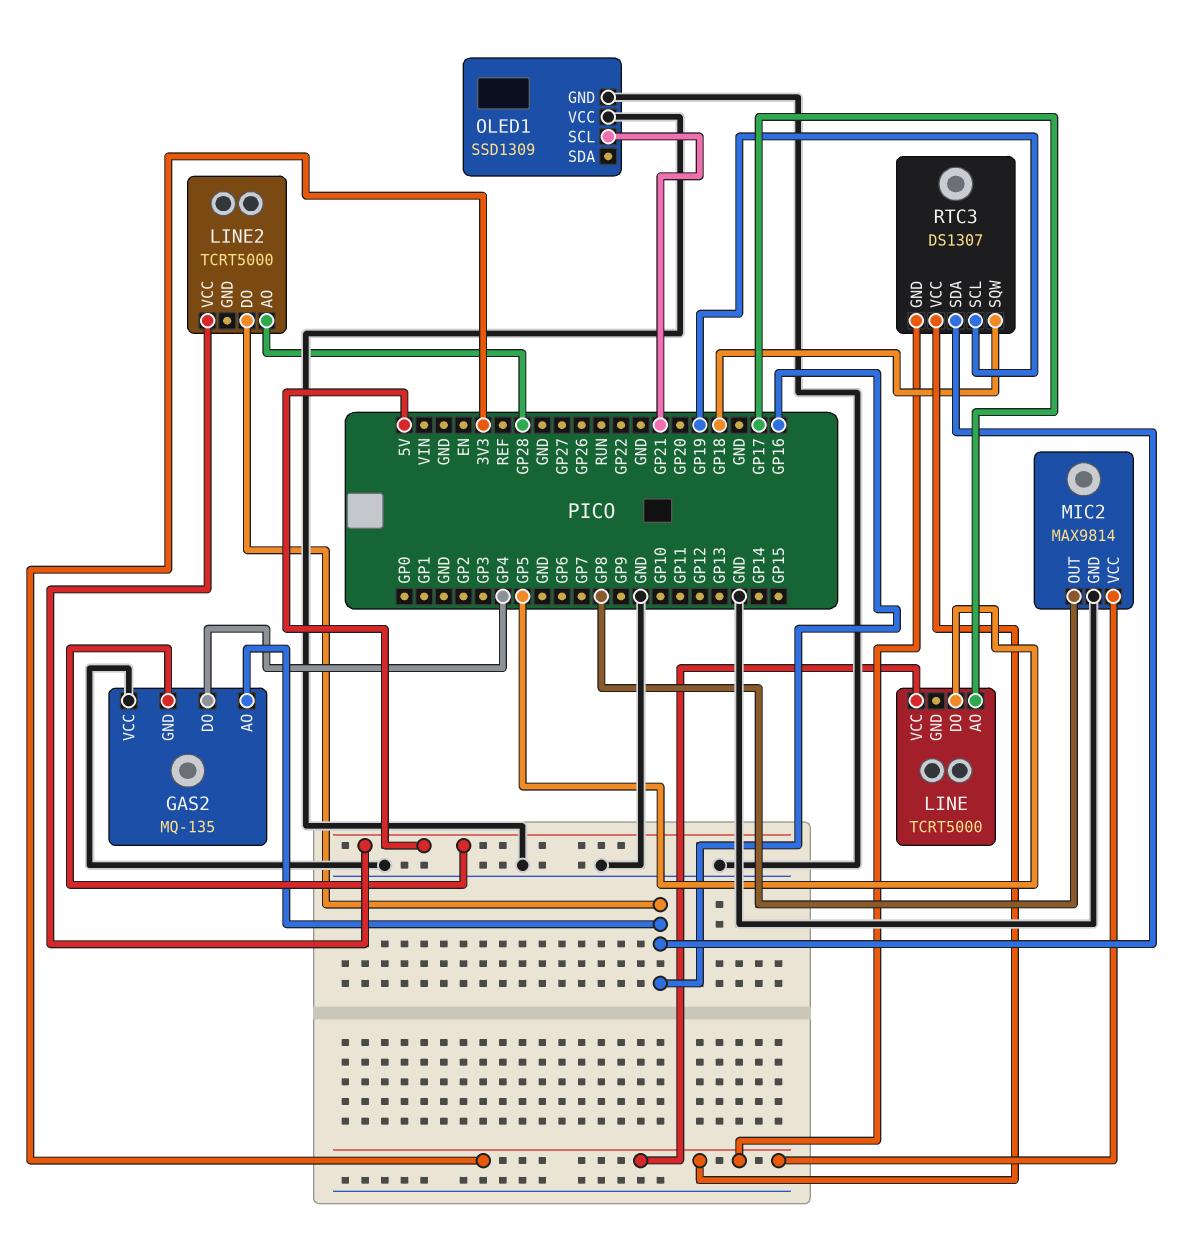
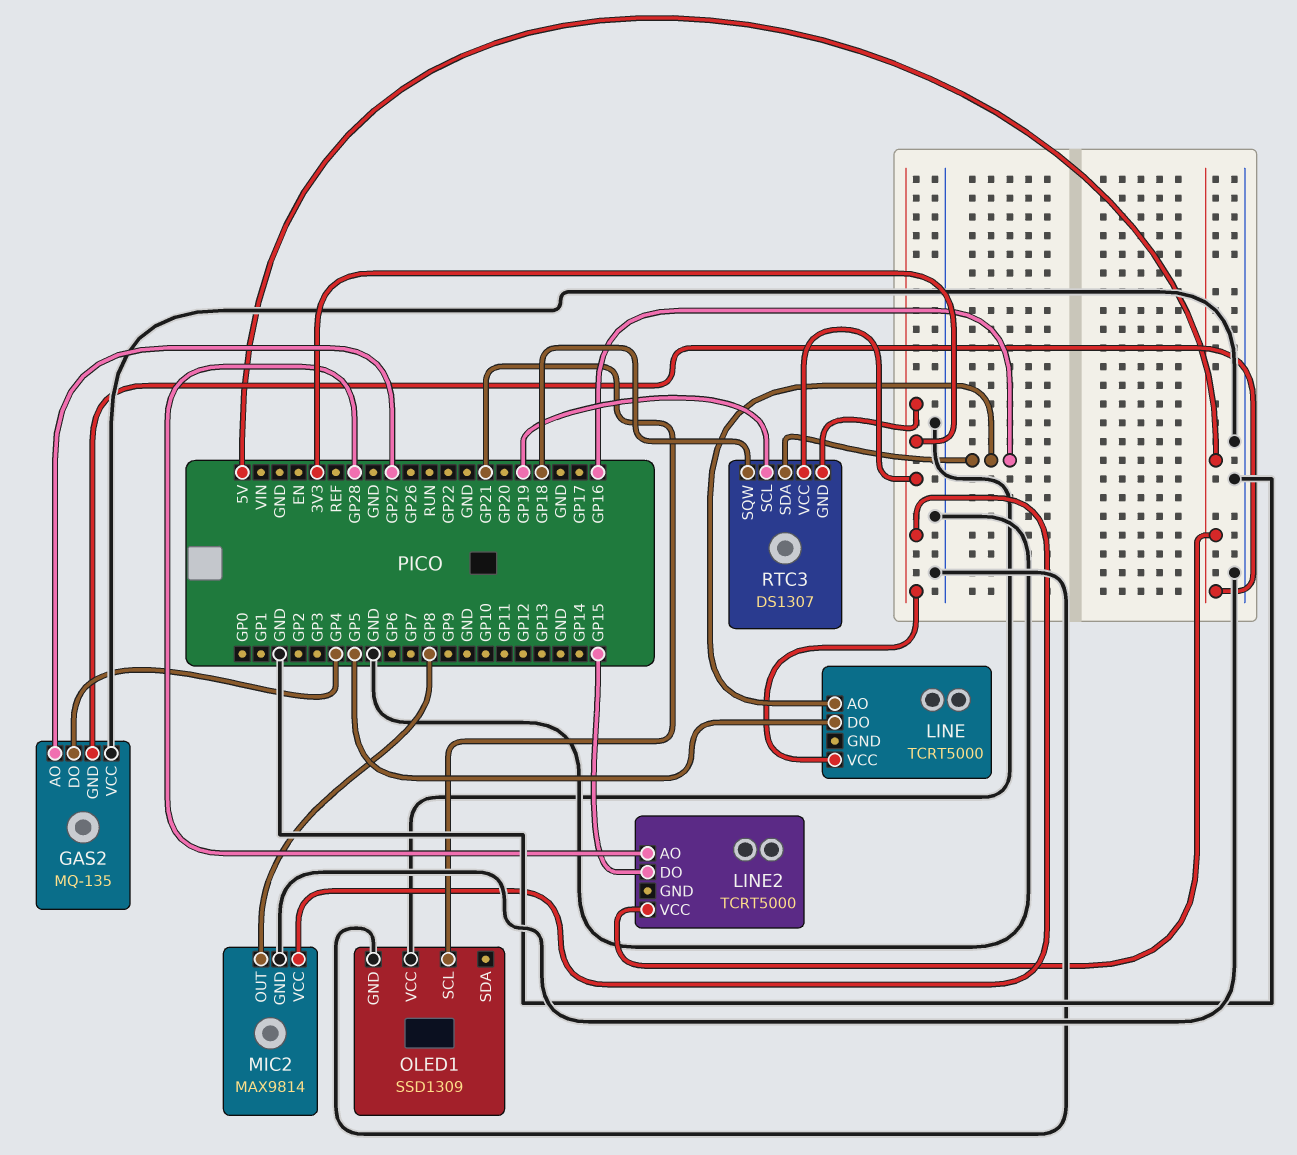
GAS2 pin AO: GP16 -> GP27
LINE pin AO: GP17 -> GP16
LINE2 pin DO: GP16 -> GP15

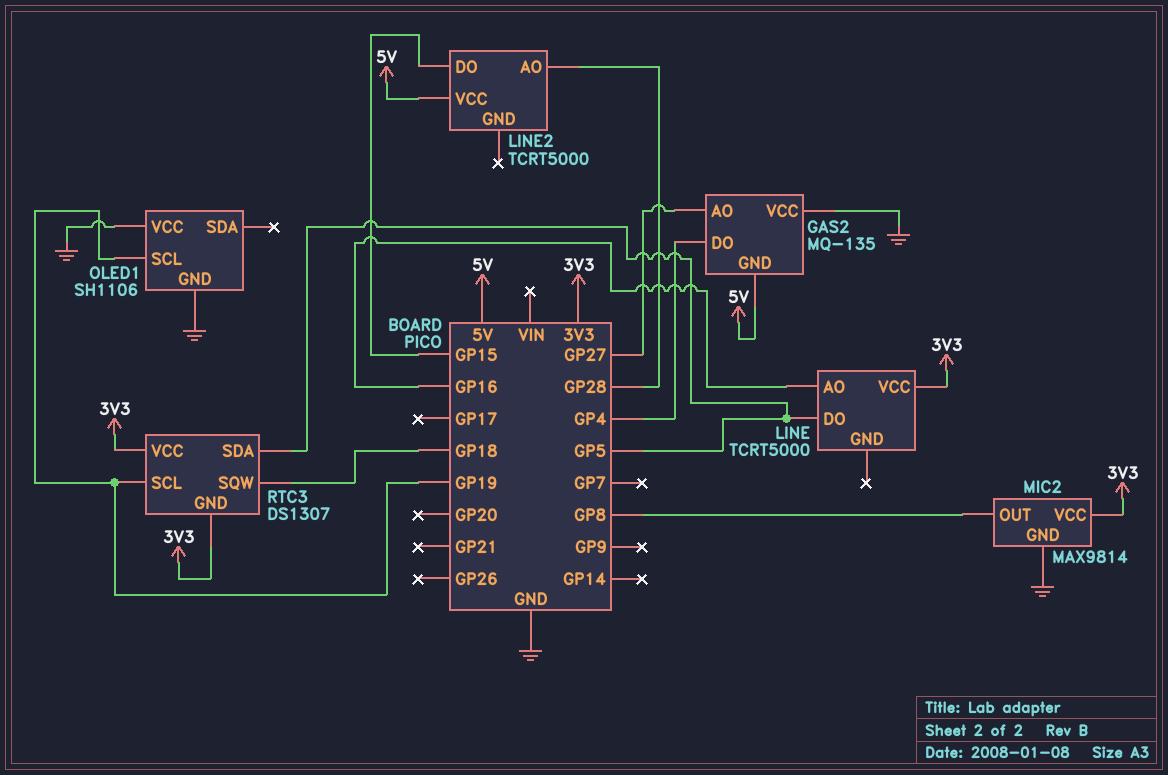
OLED1: SSD1309 -> SH1106
OLED1 pin SCL: GP21 -> GP19
RTC3 pin SDA: GP16 -> GP5

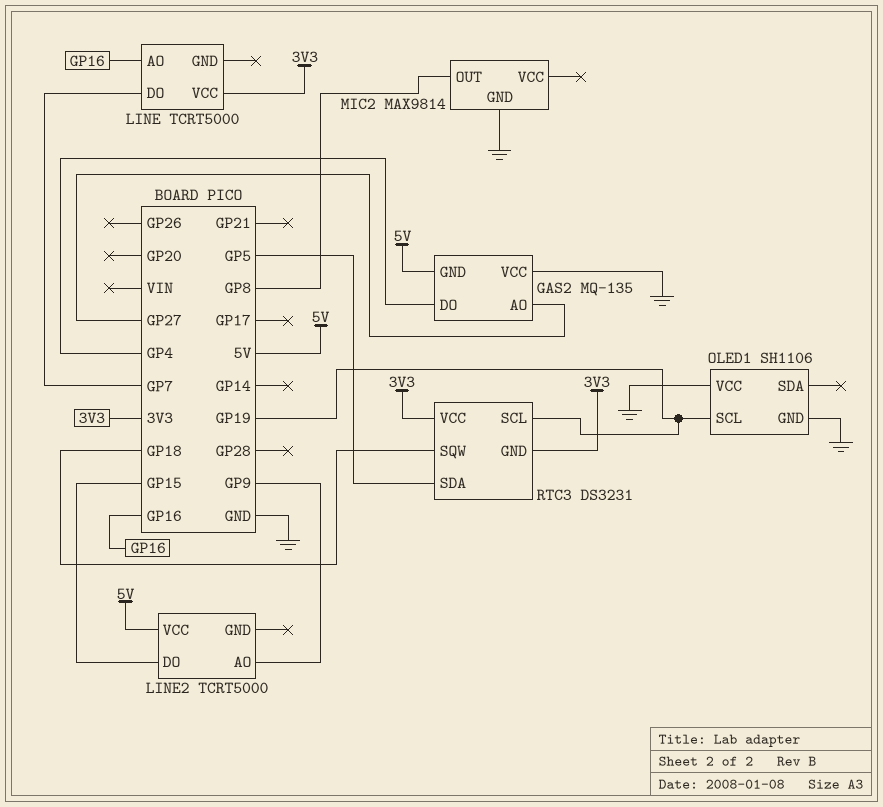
LINE pin DO: GP5 -> GP7
LINE2 pin AO: GP28 -> GP9
MIC2 pin VCC: 3V3 -> none
RTC3: DS1307 -> DS3231

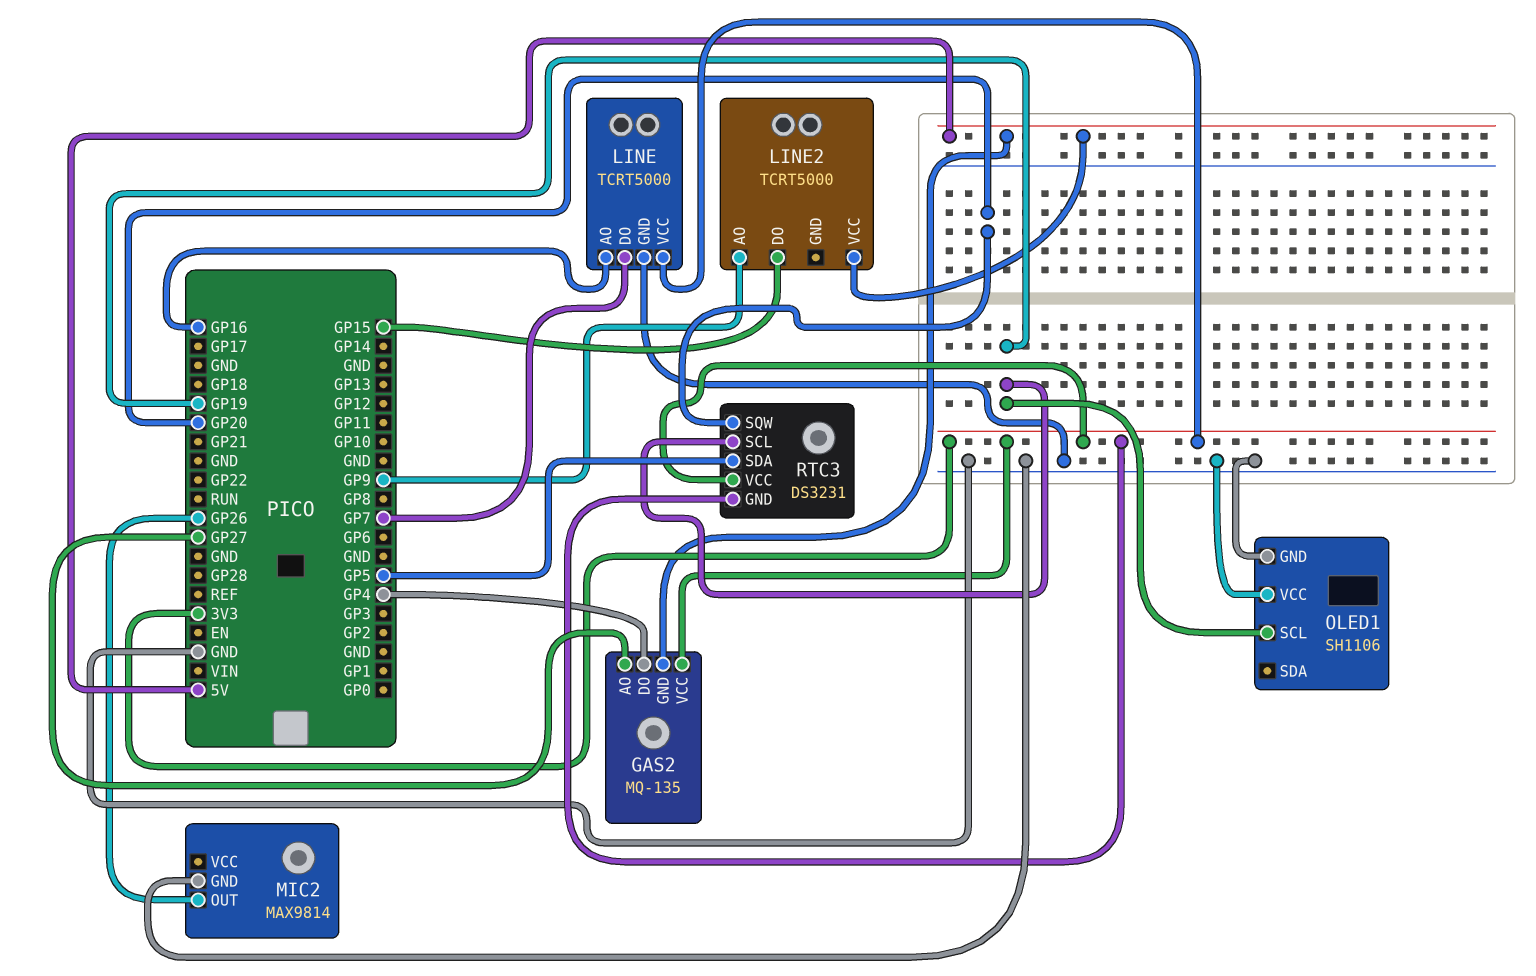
GAS2 pin VCC: GND -> 3V3
LINE pin GND: none -> GND
MIC2 pin OUT: GP8 -> GP26
RTC3 pin SQW: GP18 -> GP20

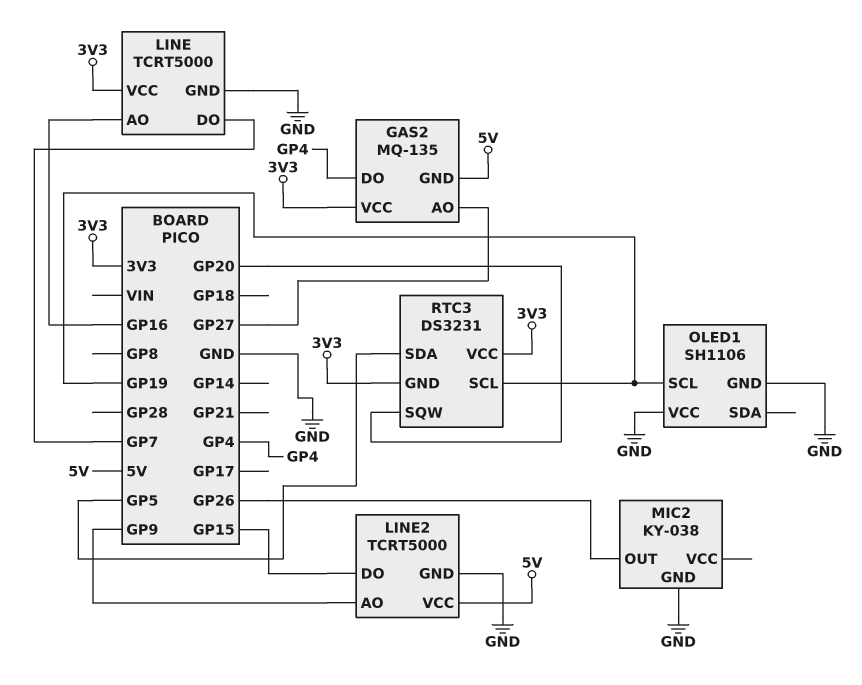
LINE2 pin GND: none -> GND
MIC2: MAX9814 -> KY-038

